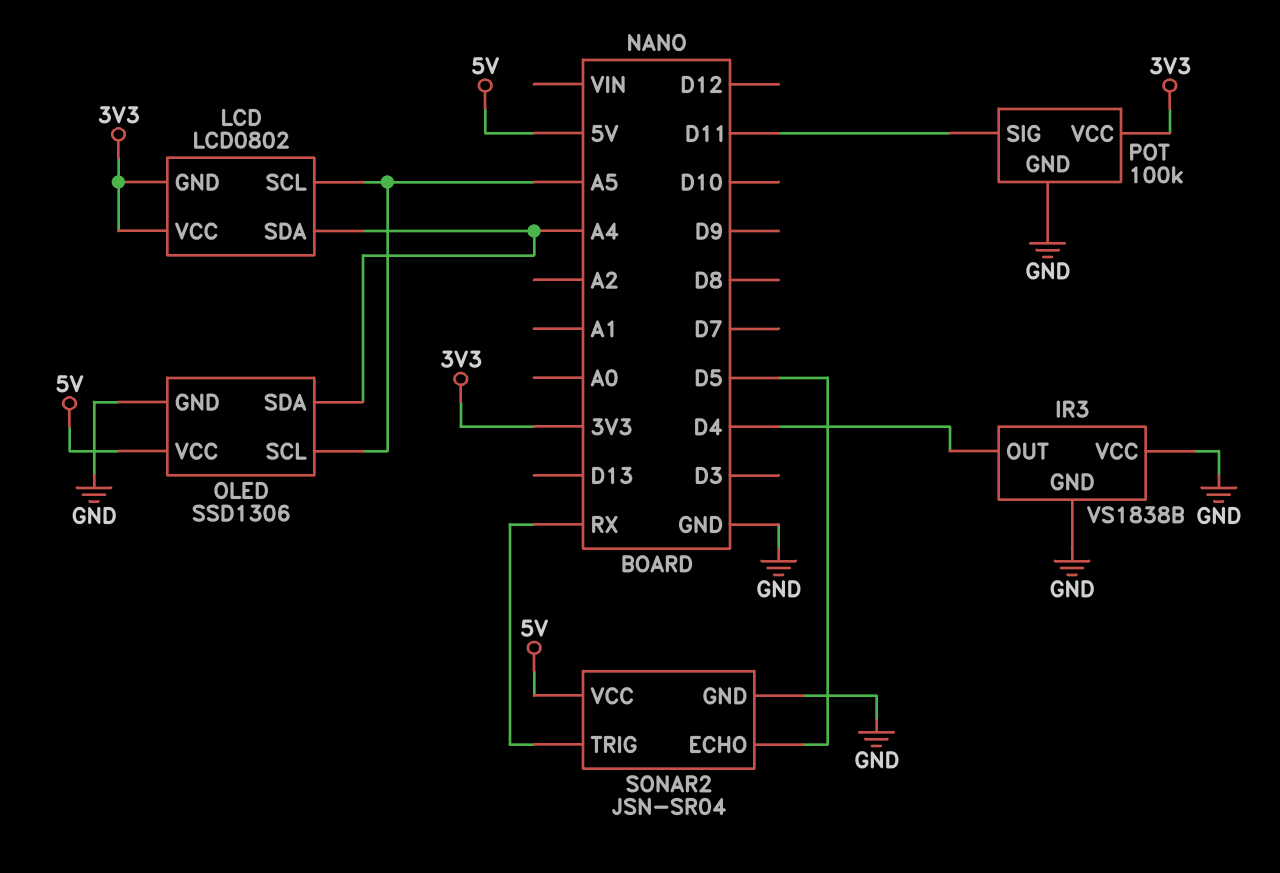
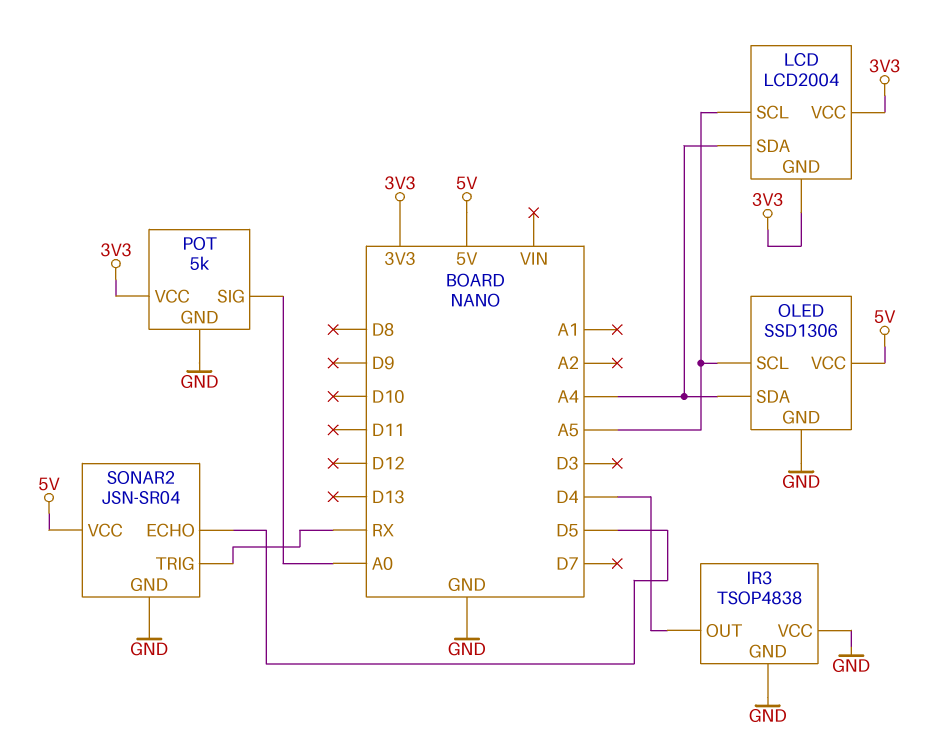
IR3: VS1838B -> TSOP4838
LCD: LCD0802 -> LCD2004
POT: 100k -> 5k
POT pin SIG: D11 -> A0

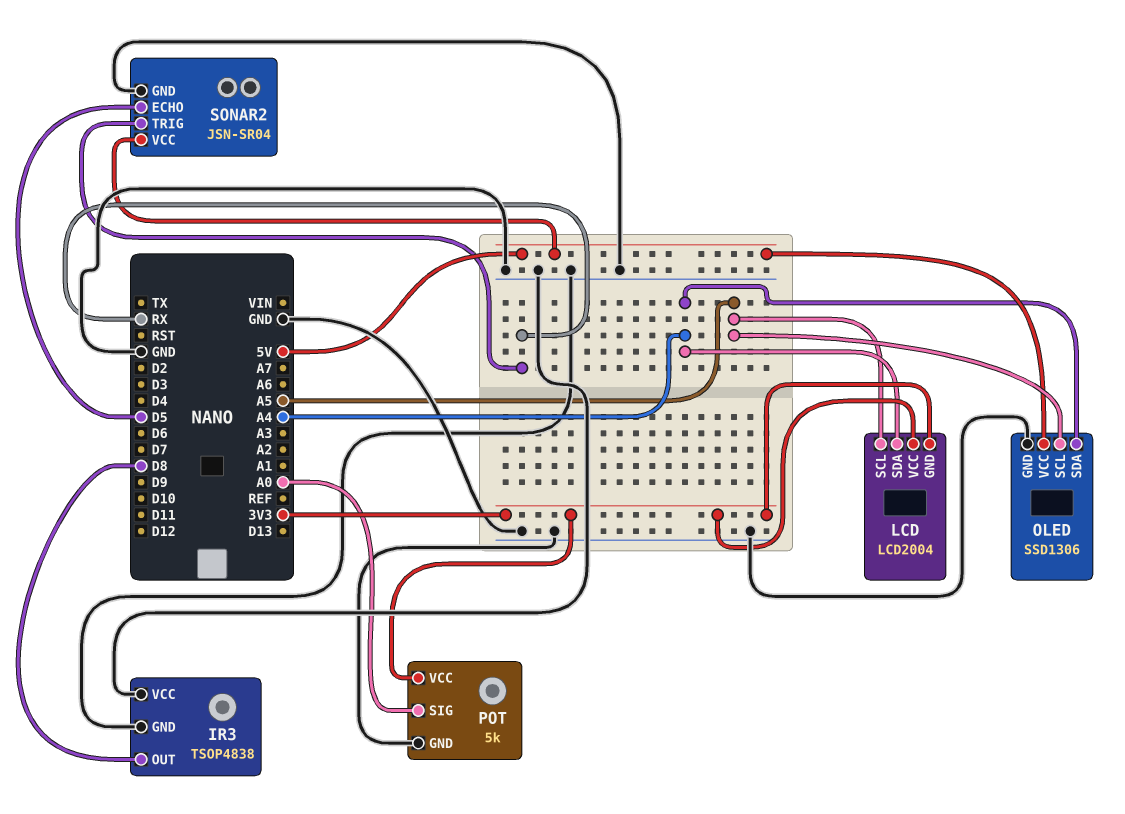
IR3 pin OUT: D4 -> D8

